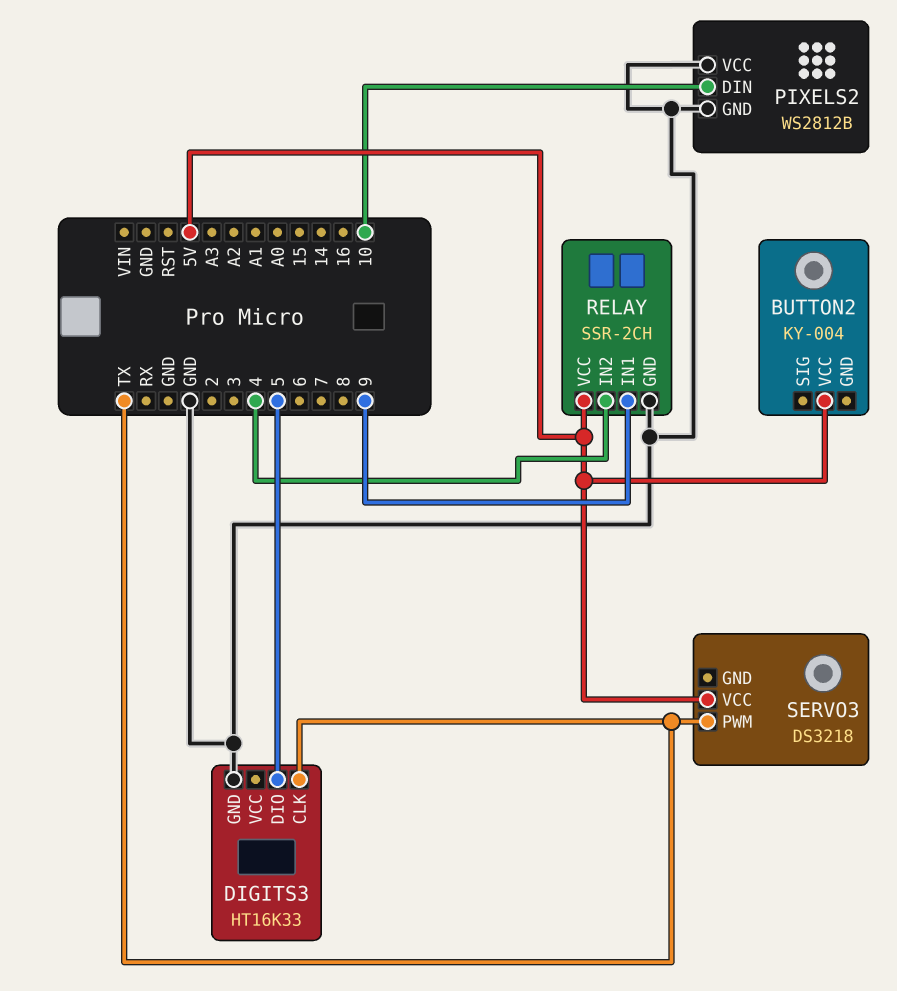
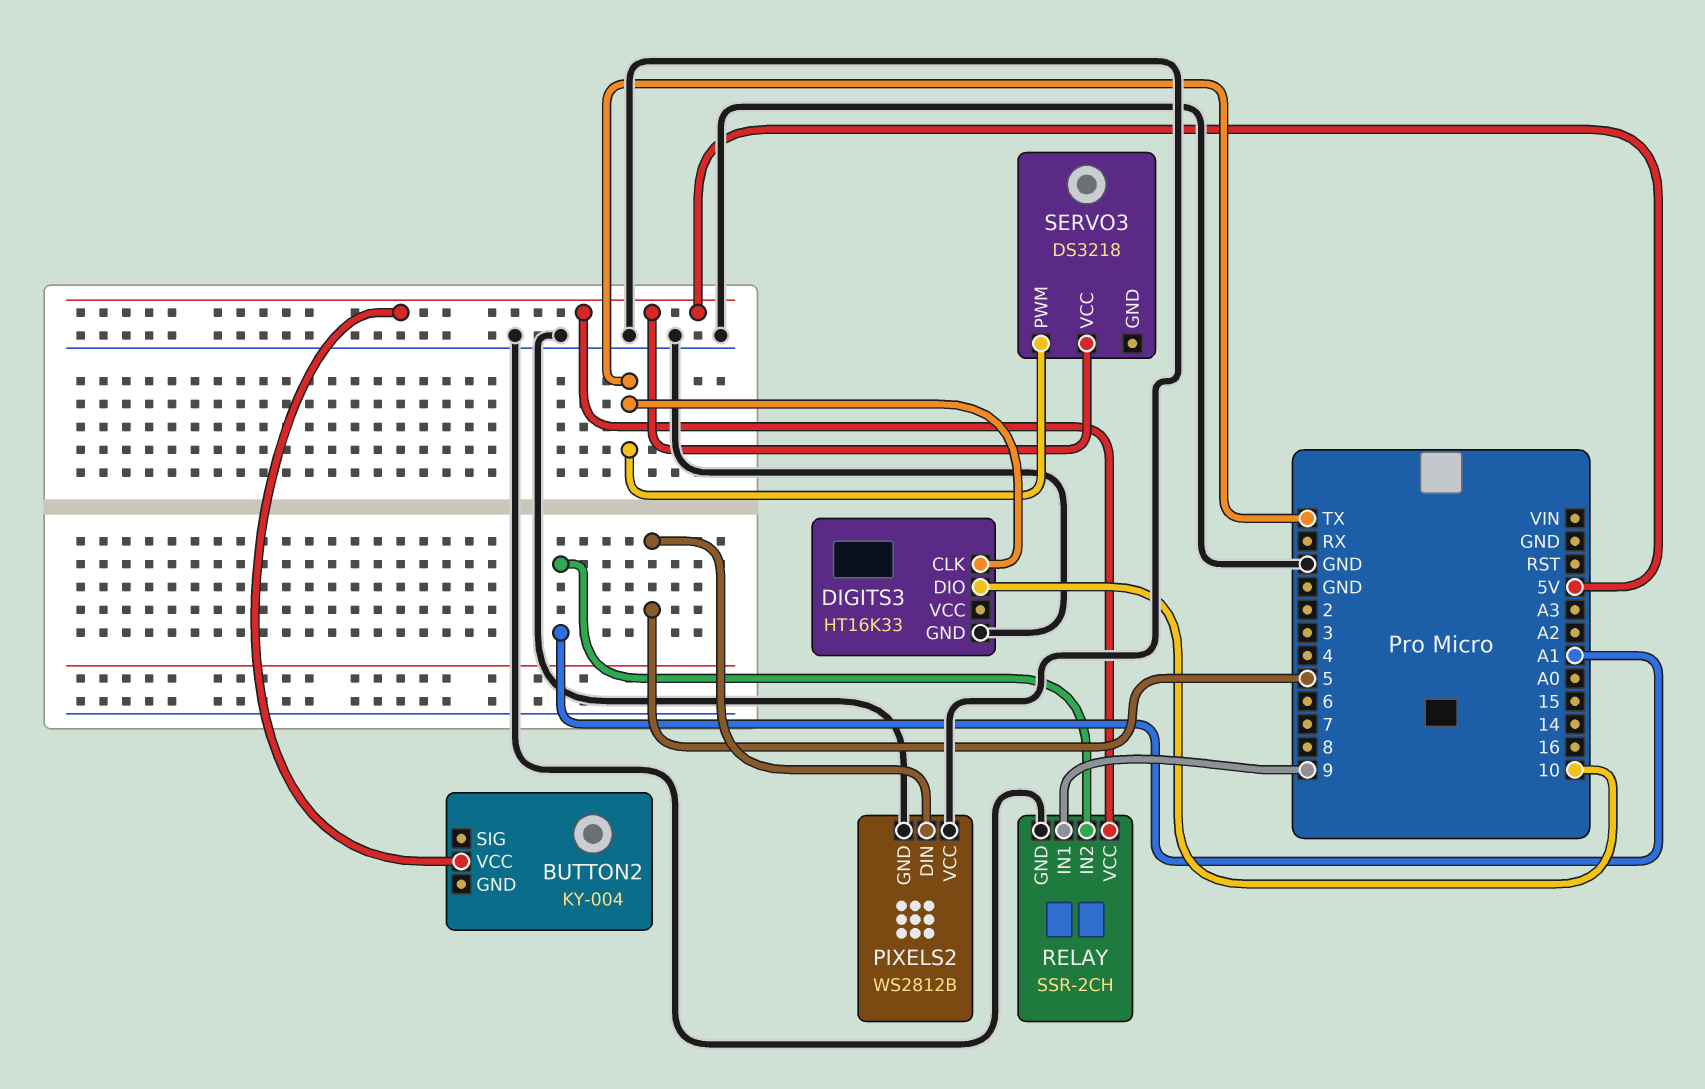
DIGITS3 pin DIO: 5 -> 10
PIXELS2 pin DIN: 10 -> 5
RELAY pin IN2: 4 -> A1

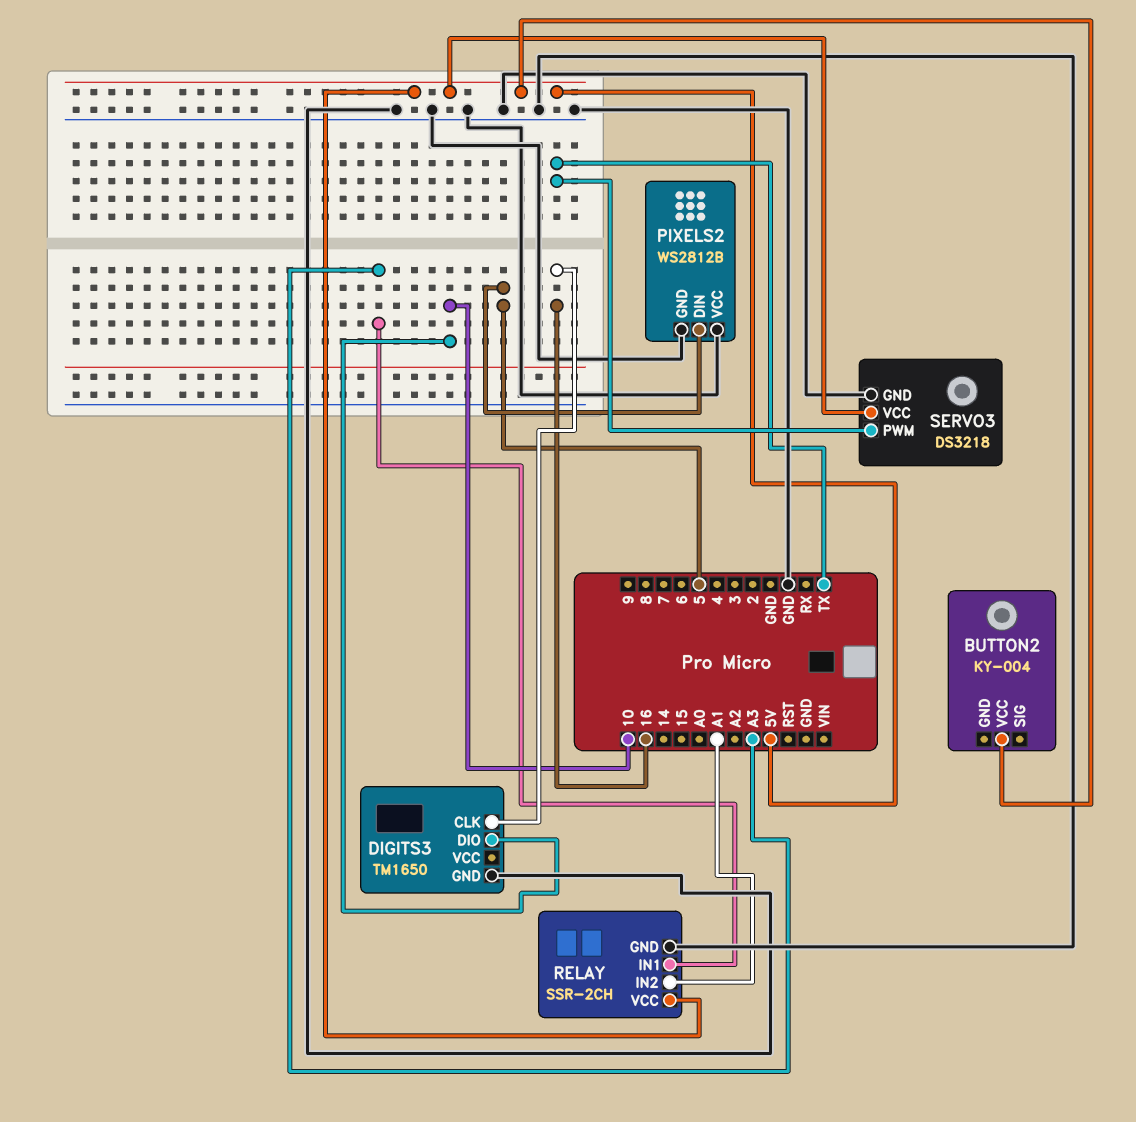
DIGITS3: HT16K33 -> TM1650
DIGITS3 pin CLK: TX -> 16
RELAY pin IN1: 9 -> A3
SERVO3 pin GND: none -> GND

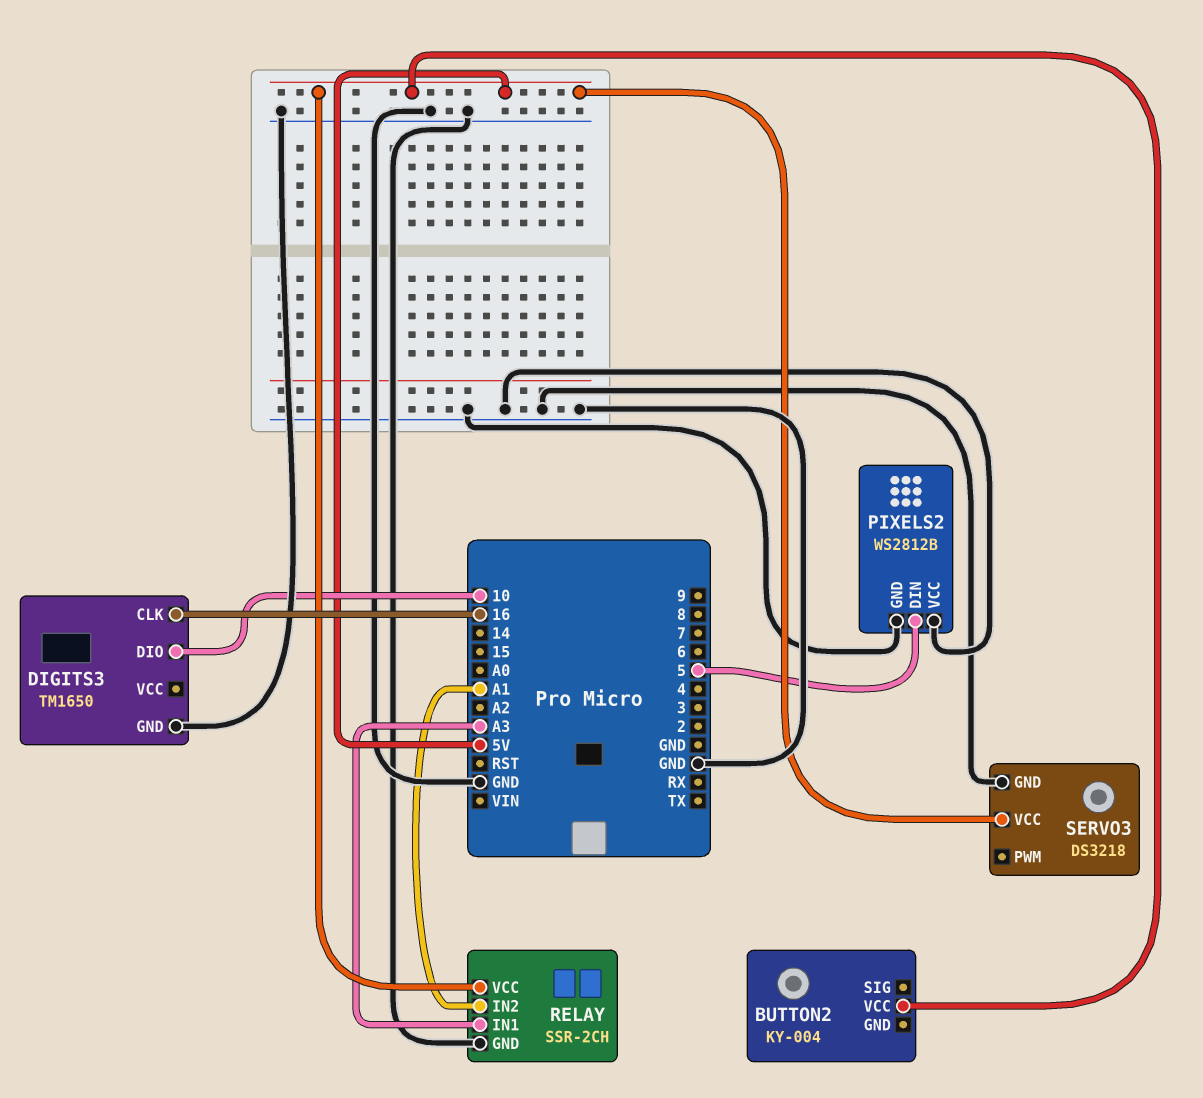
SERVO3 pin PWM: TX -> none

